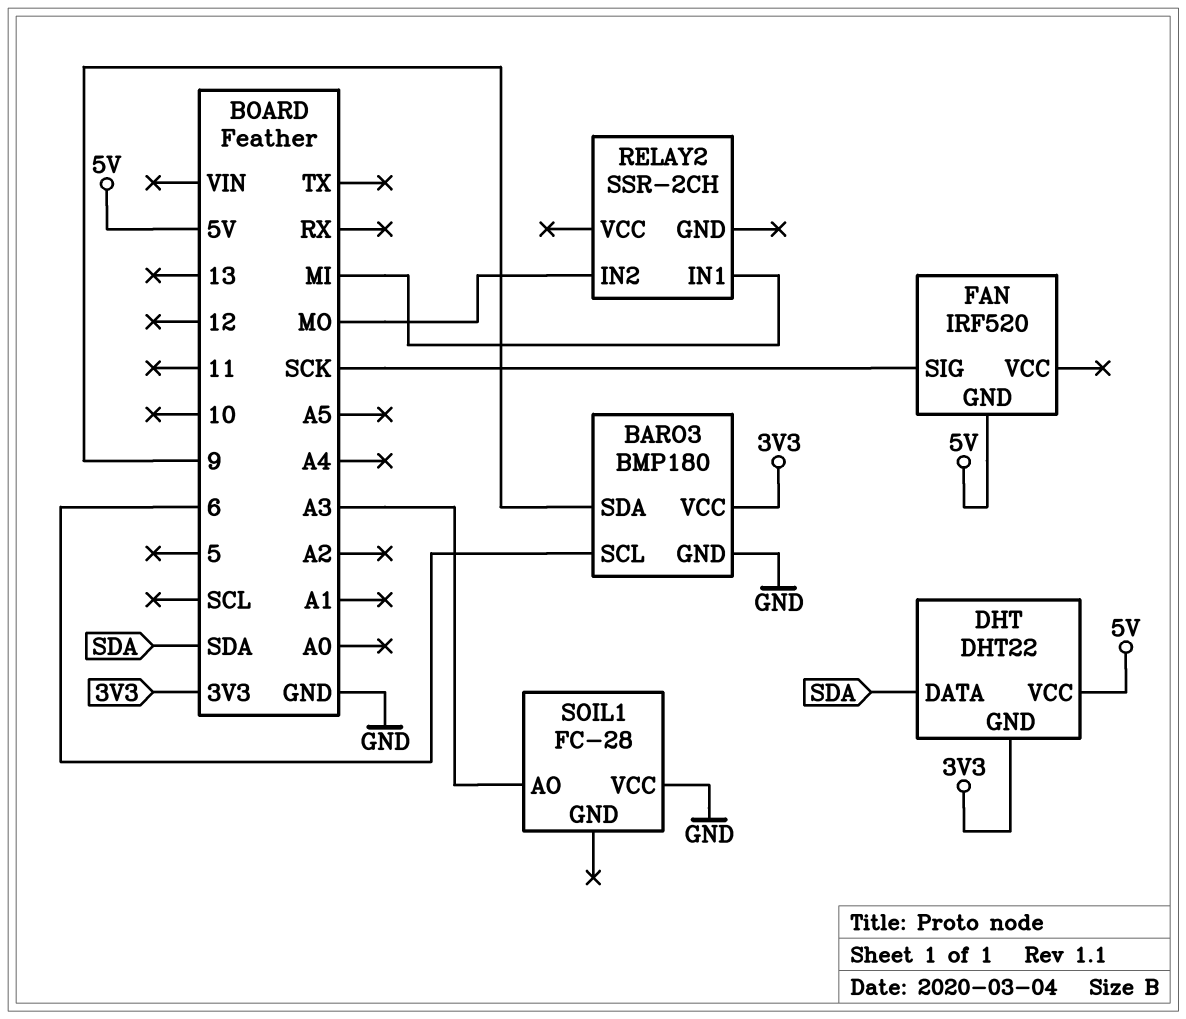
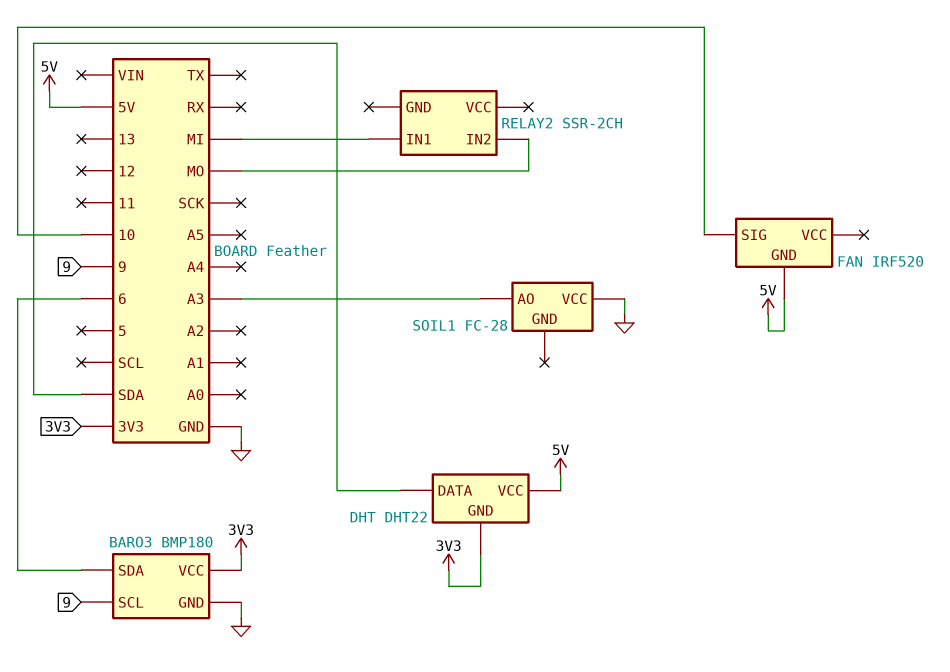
BARO3 pin SCL: 6 -> 9
BARO3 pin SDA: 9 -> 6
FAN pin SIG: SCK -> 10

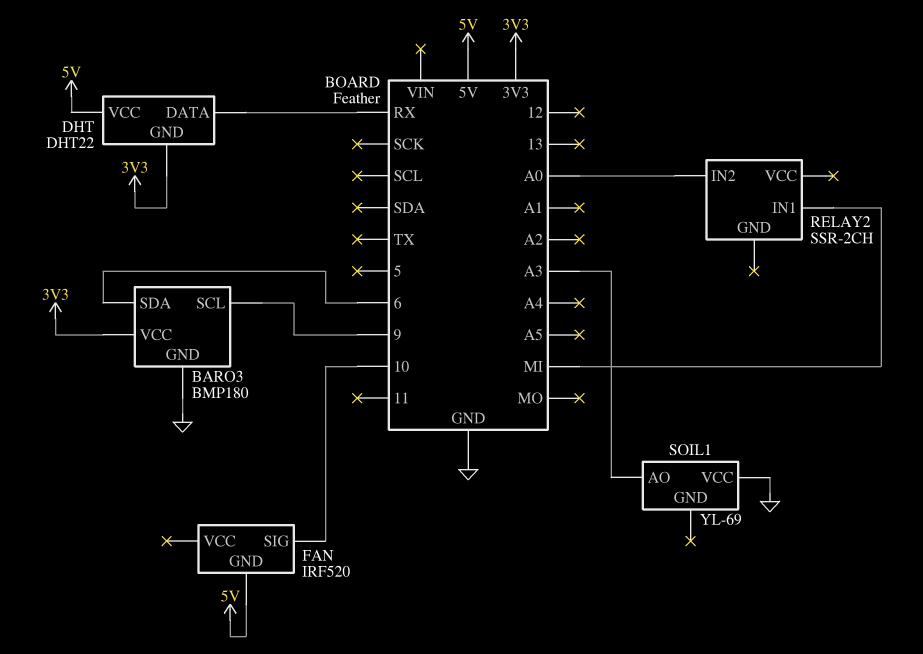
DHT pin DATA: SDA -> RX
RELAY2 pin IN2: MO -> A0
SOIL1: FC-28 -> YL-69

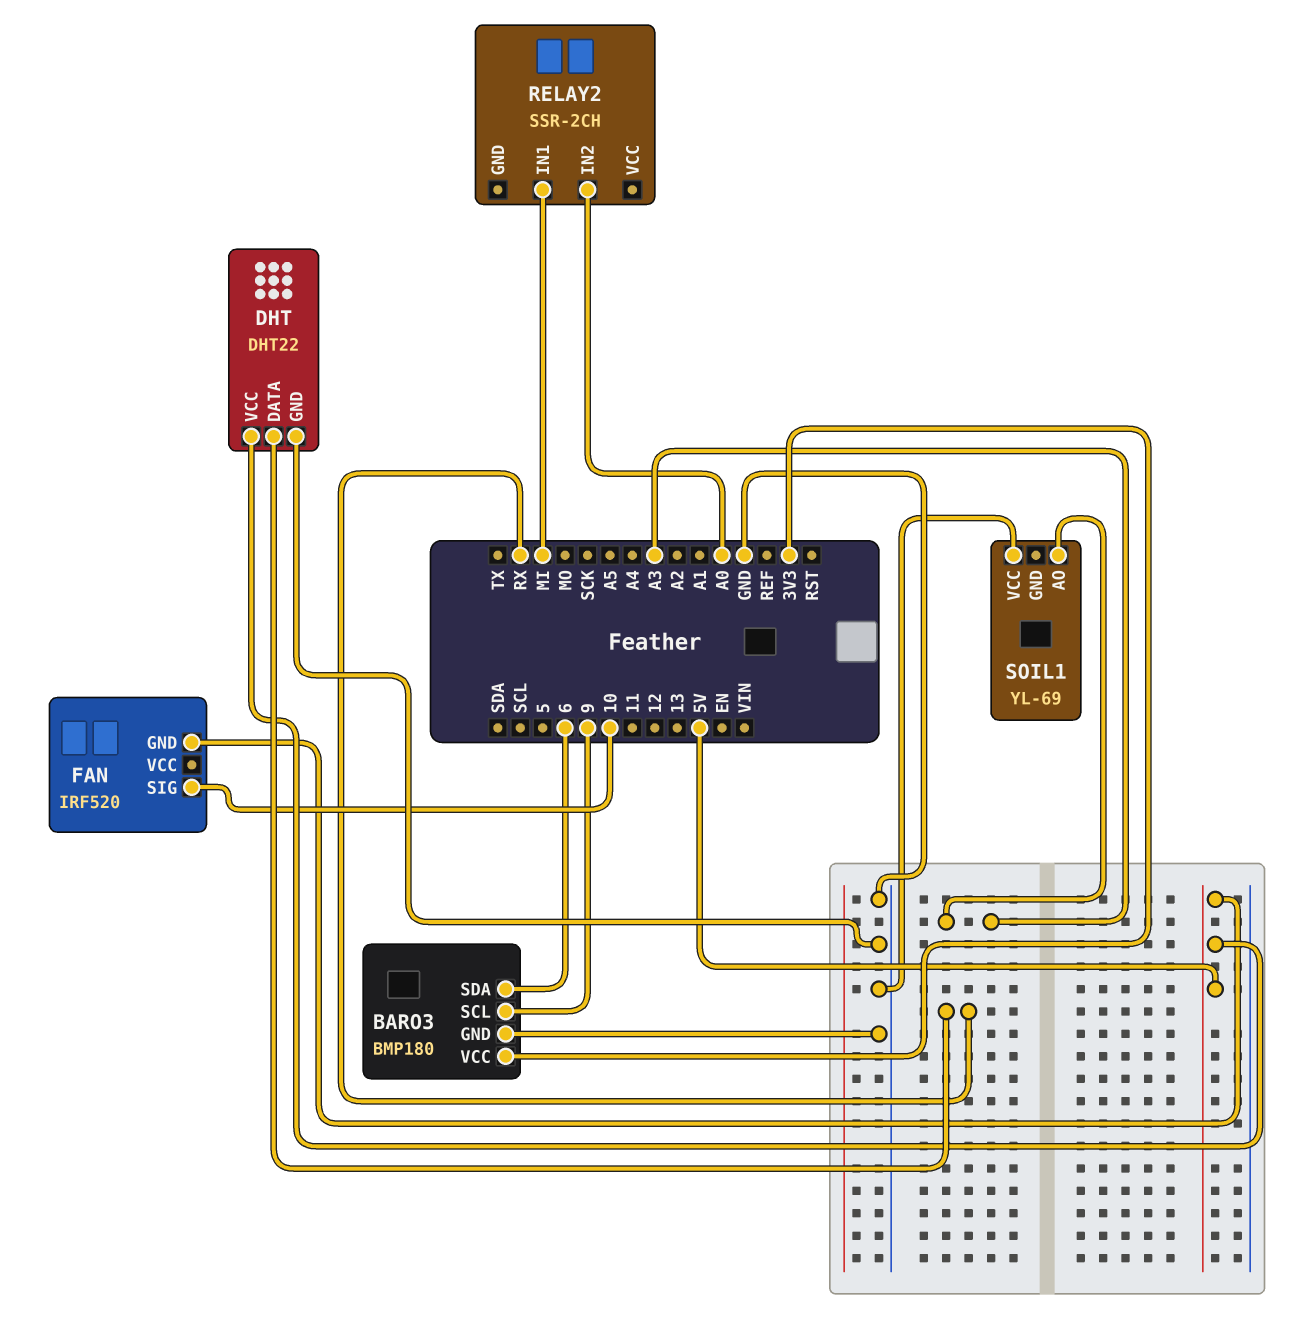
DHT pin GND: 3V3 -> GND

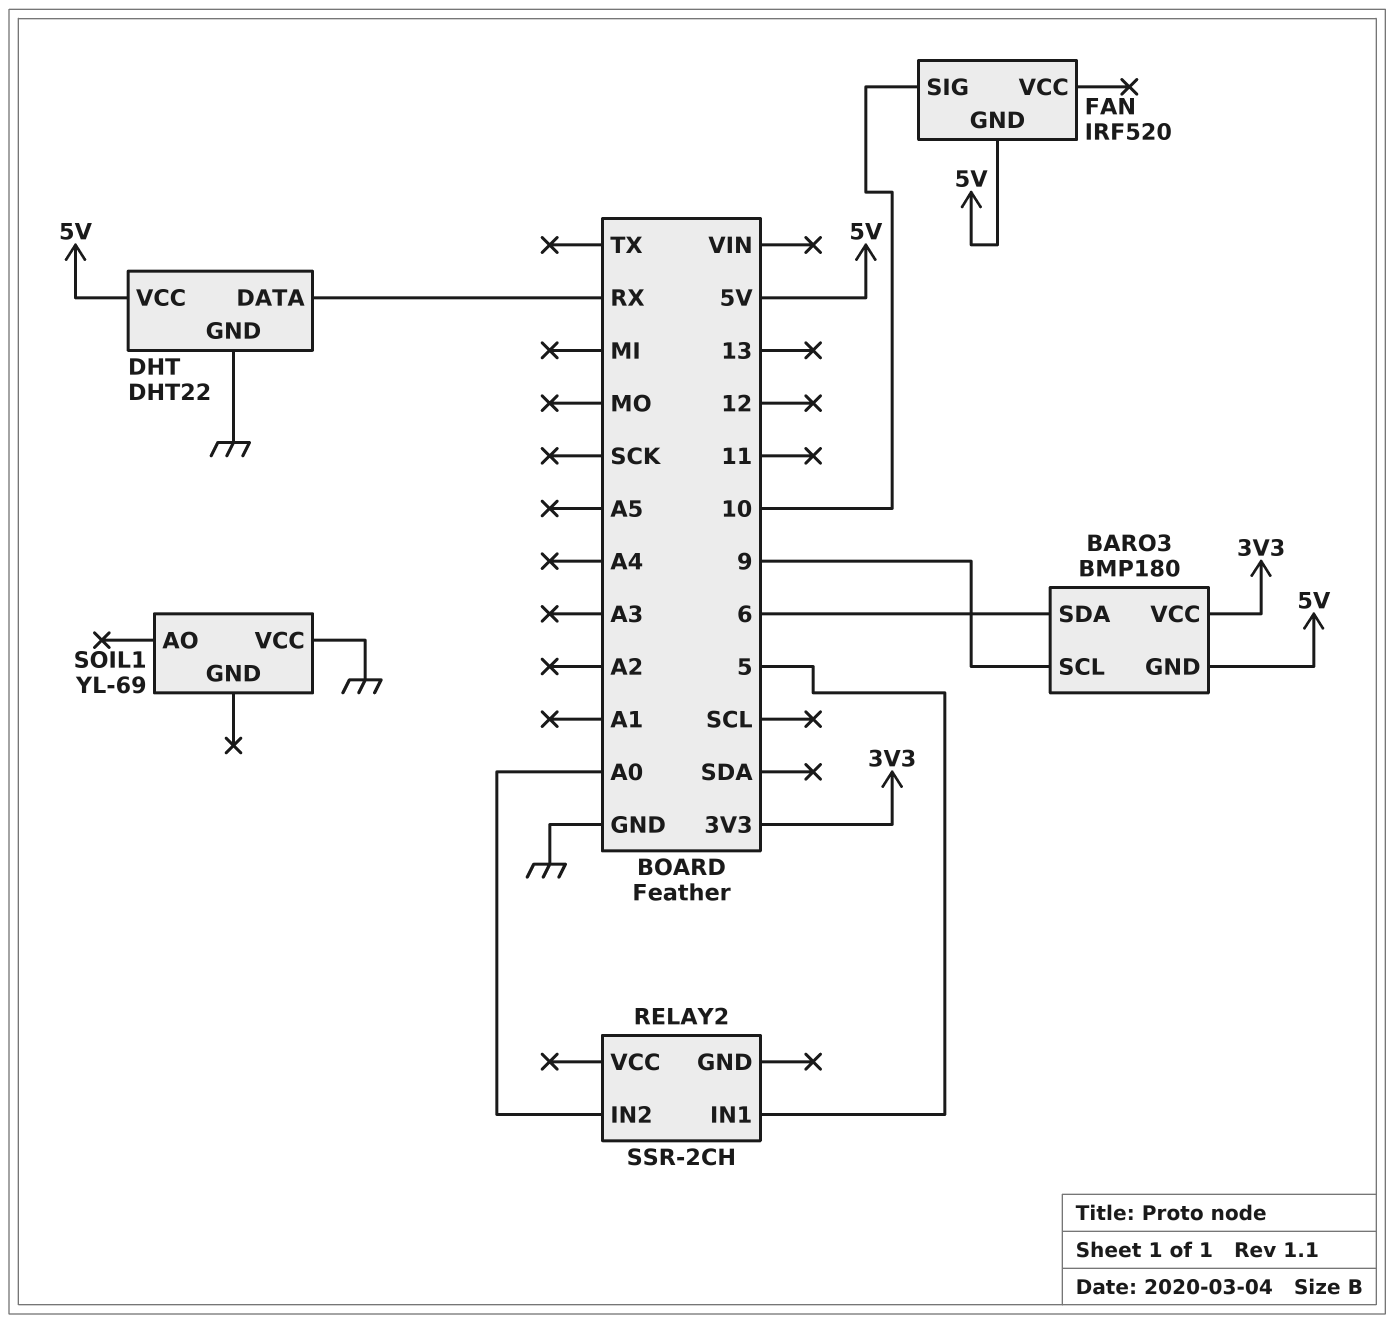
BARO3 pin GND: GND -> 5V
RELAY2 pin IN1: MI -> 5
SOIL1 pin AO: A3 -> none

